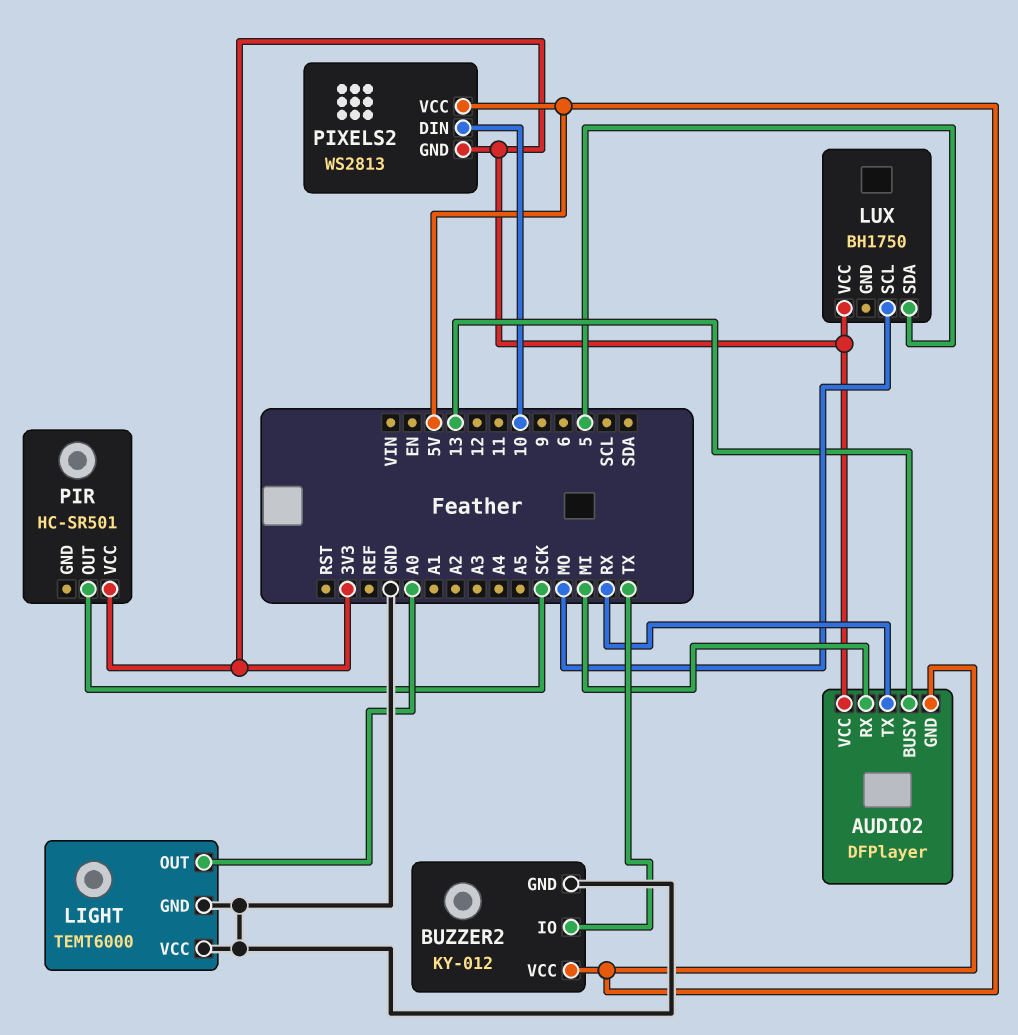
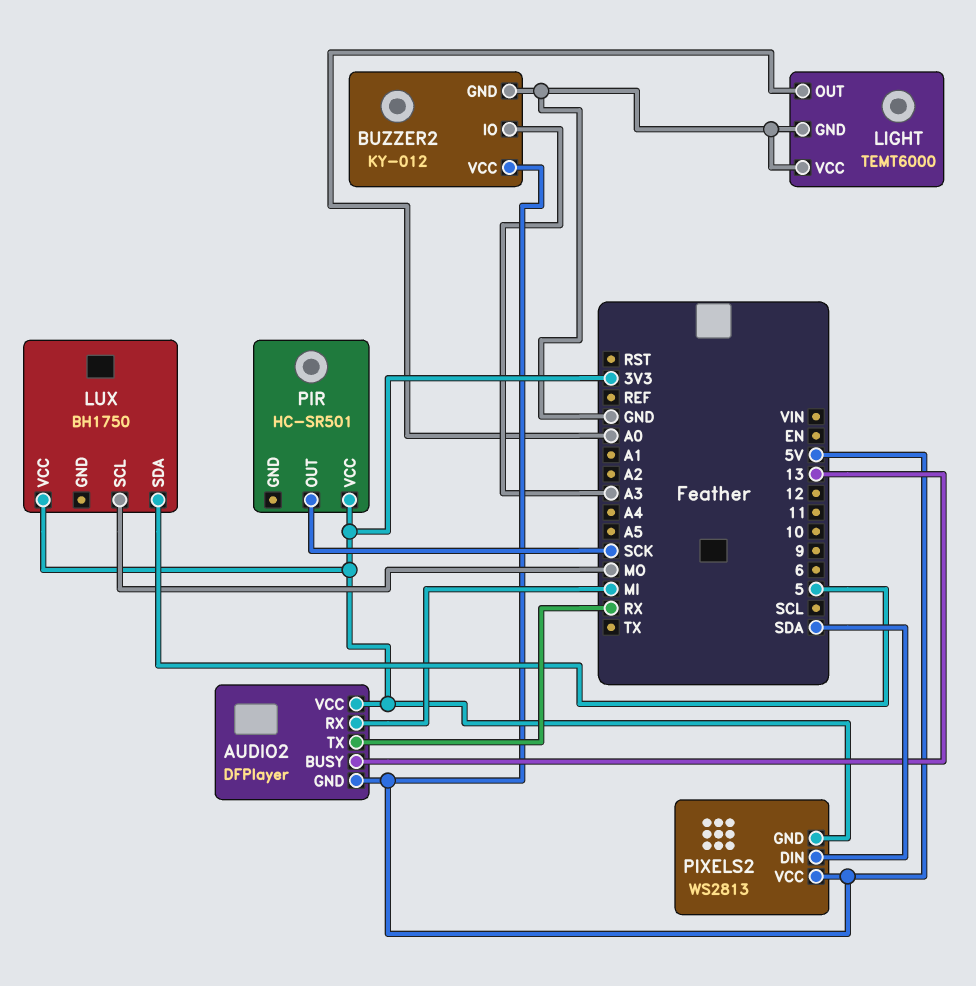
BUZZER2 pin IO: TX -> A3
PIXELS2 pin DIN: 10 -> SDA

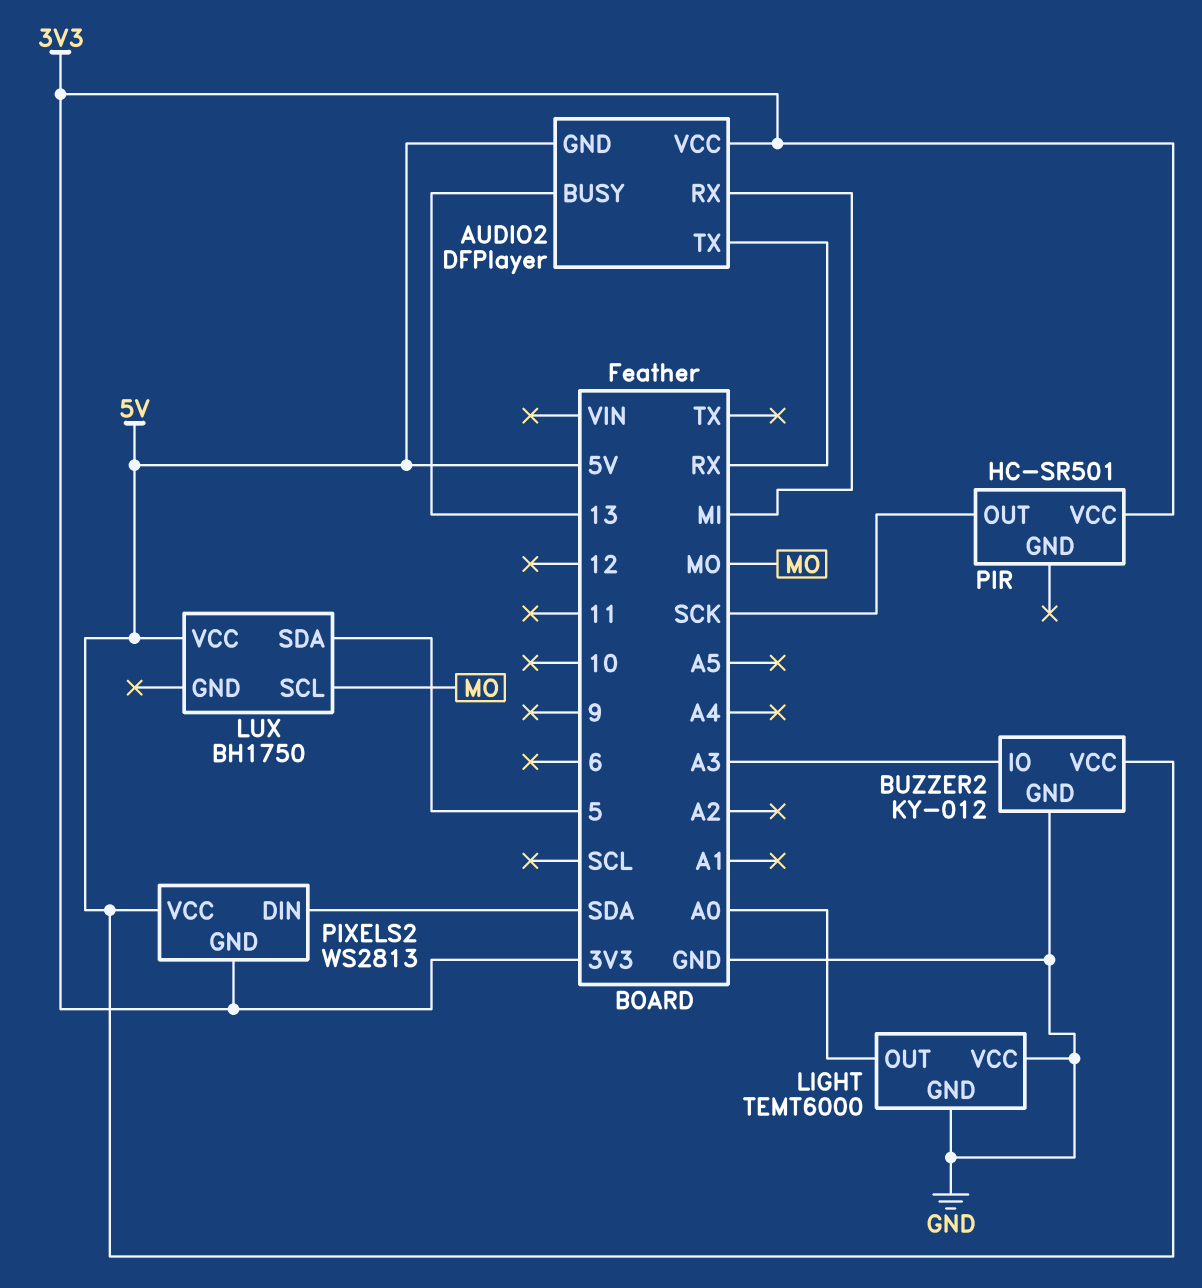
LUX pin VCC: 3V3 -> 5V

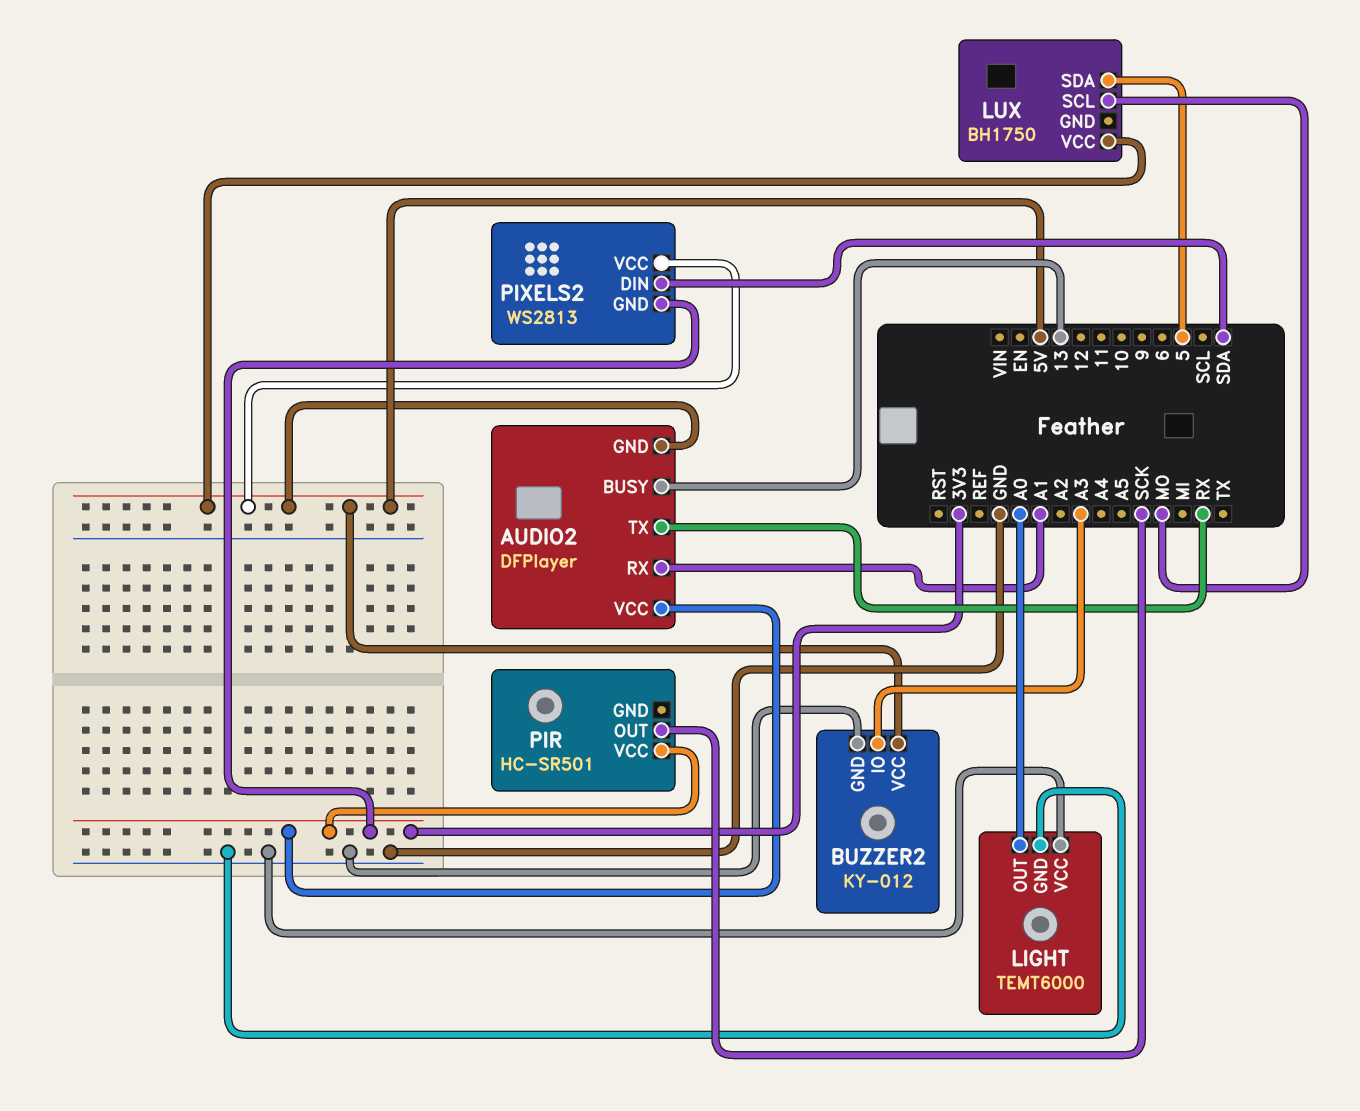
AUDIO2 pin RX: MI -> A1

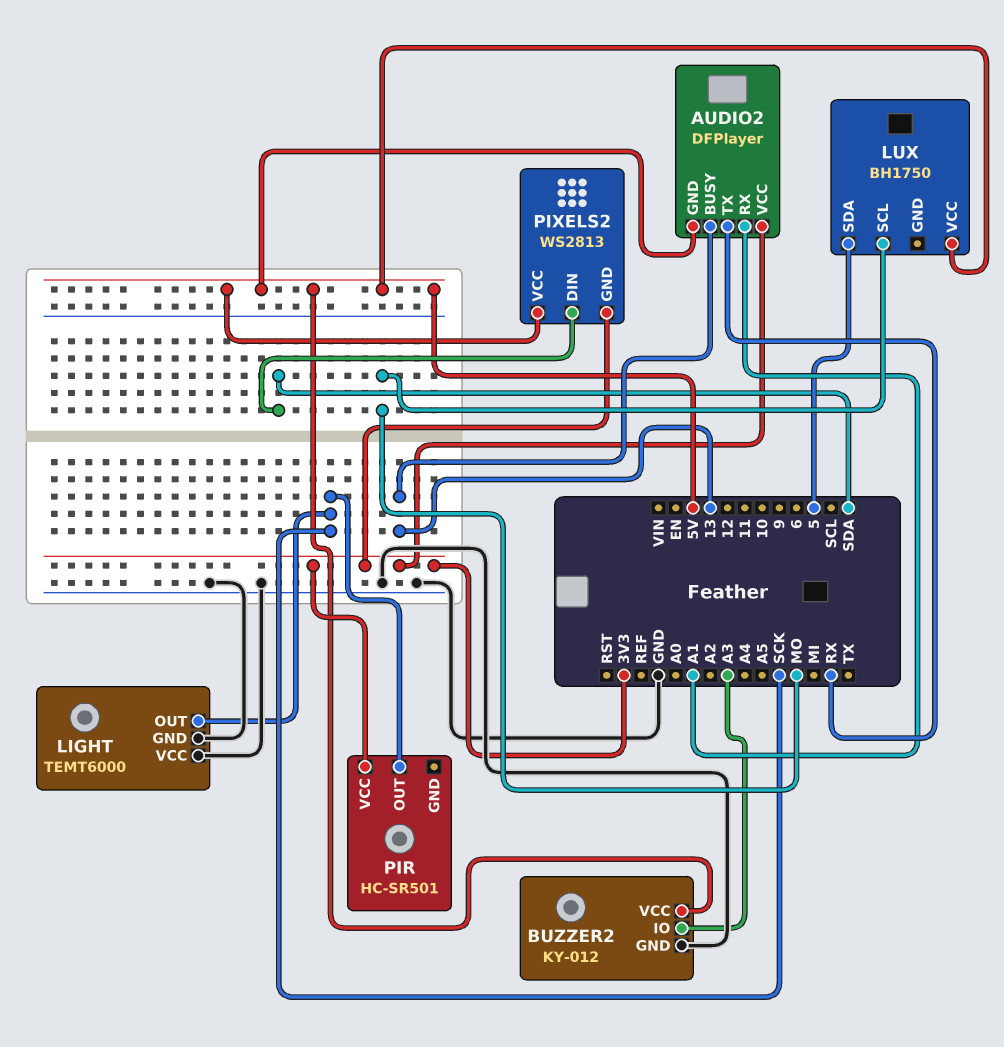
LIGHT pin OUT: A0 -> SCK

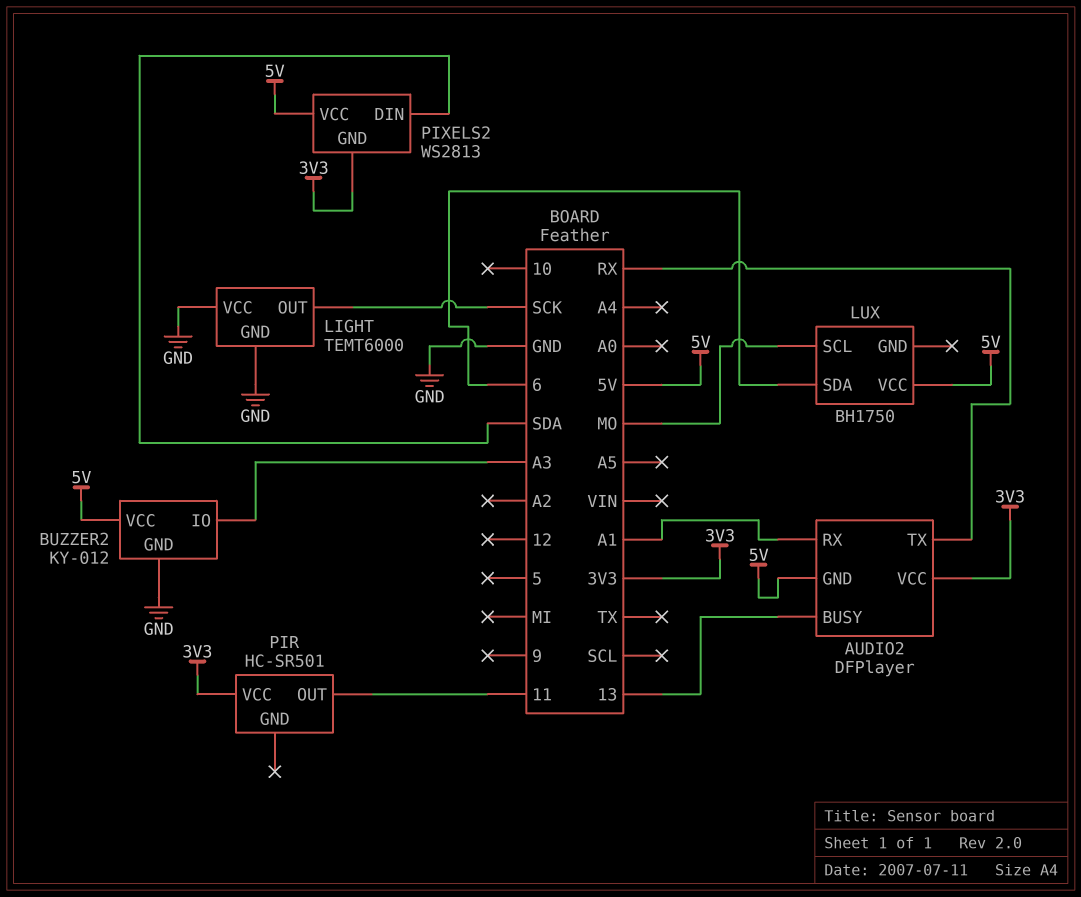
LUX pin SDA: 5 -> 6
PIR pin OUT: SCK -> 11

